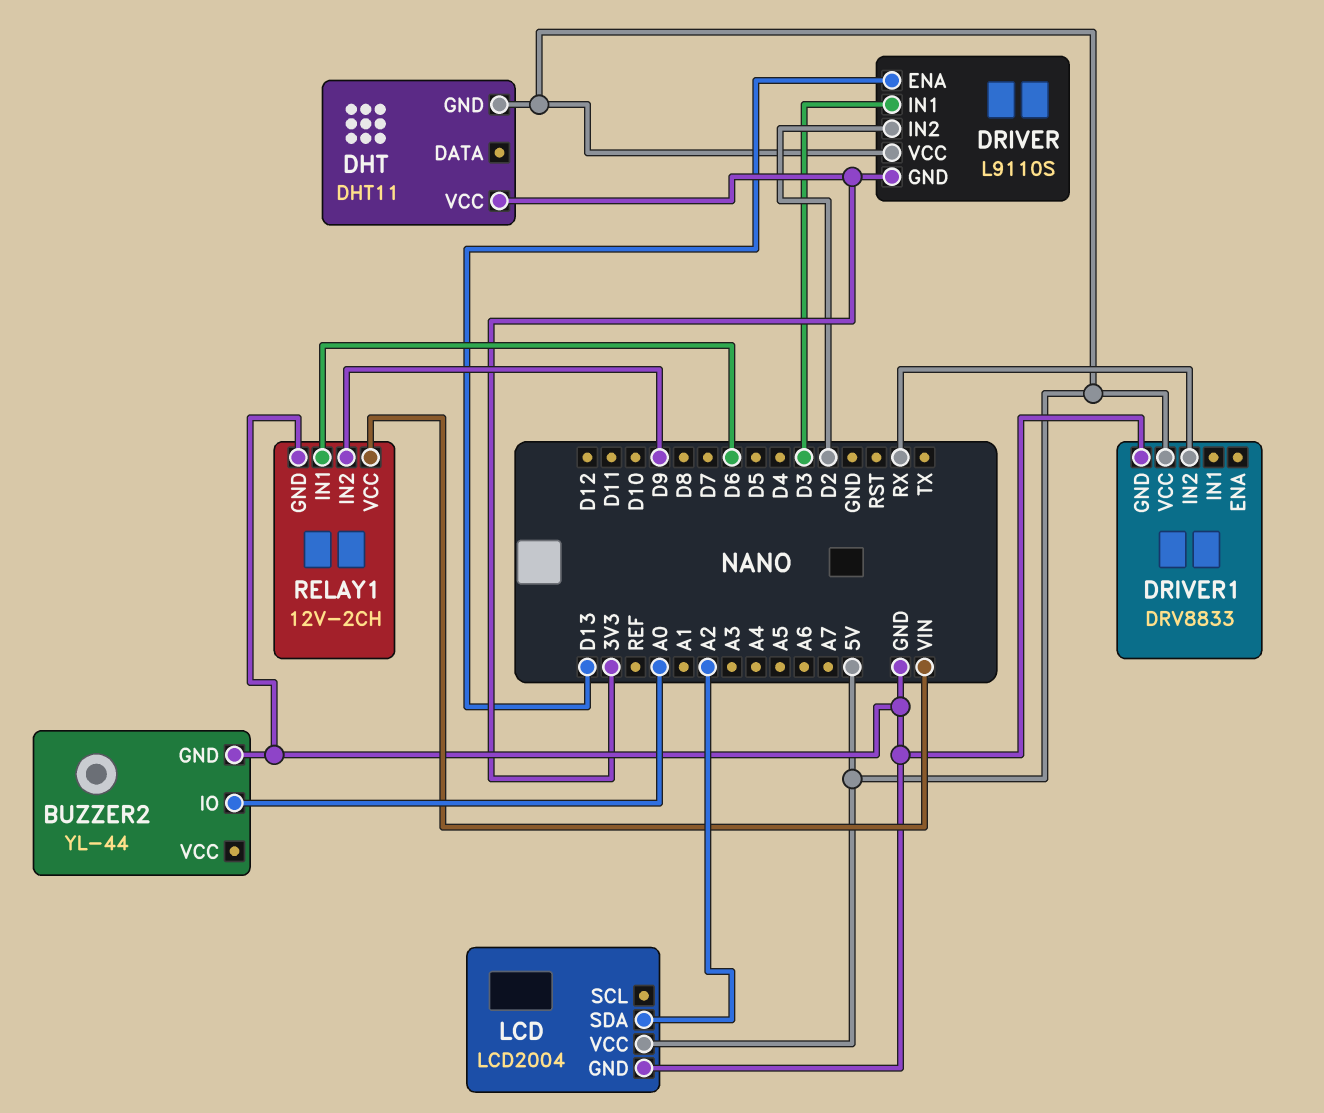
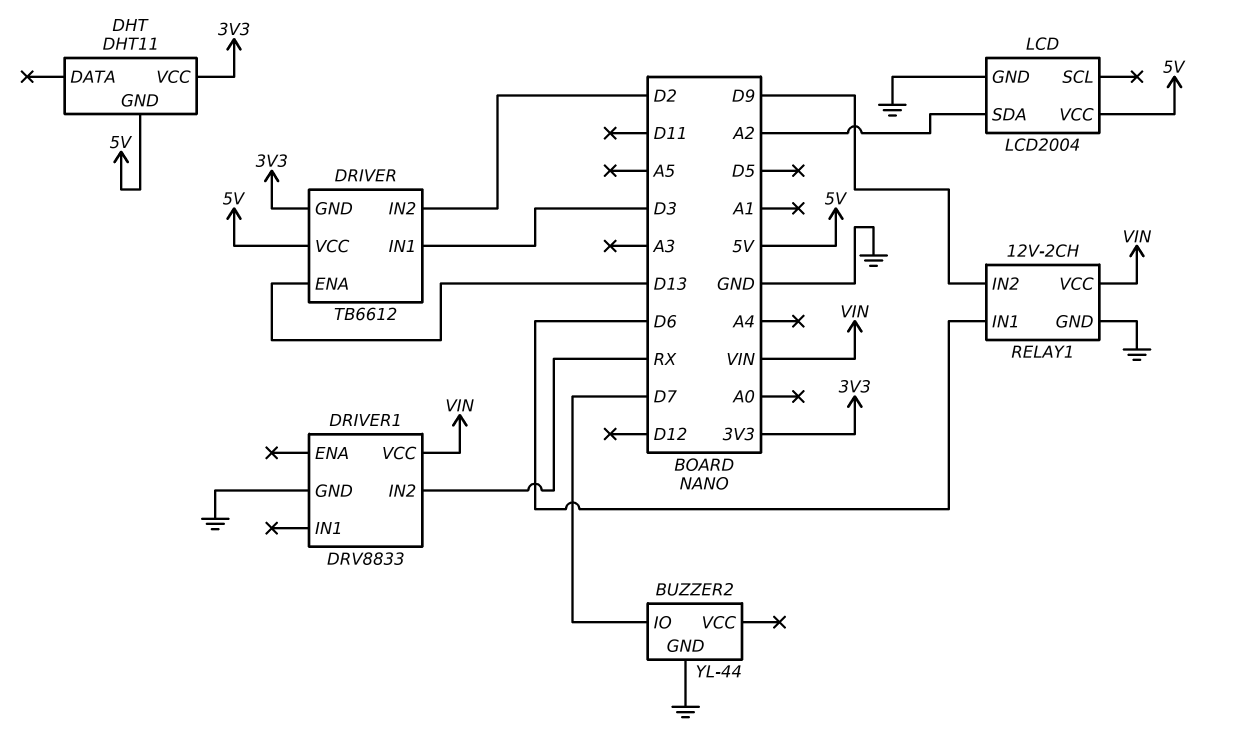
BUZZER2 pin IO: A0 -> D7
DRIVER: L9110S -> TB6612
DRIVER1 pin VCC: 5V -> VIN

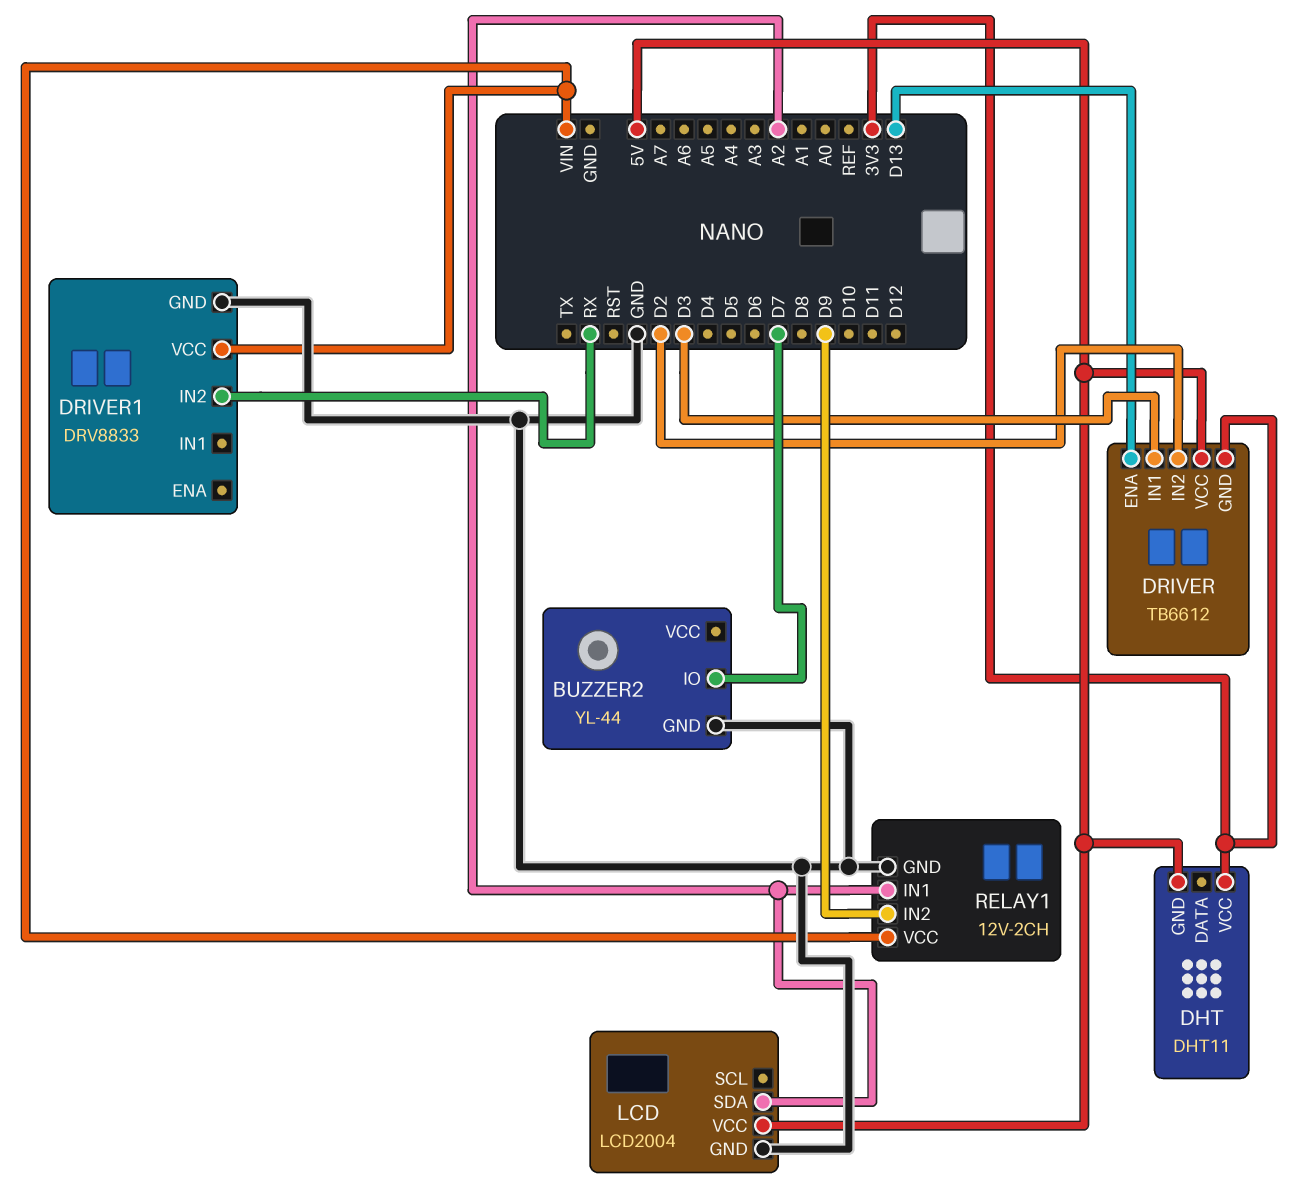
RELAY1 pin IN1: D6 -> A2

